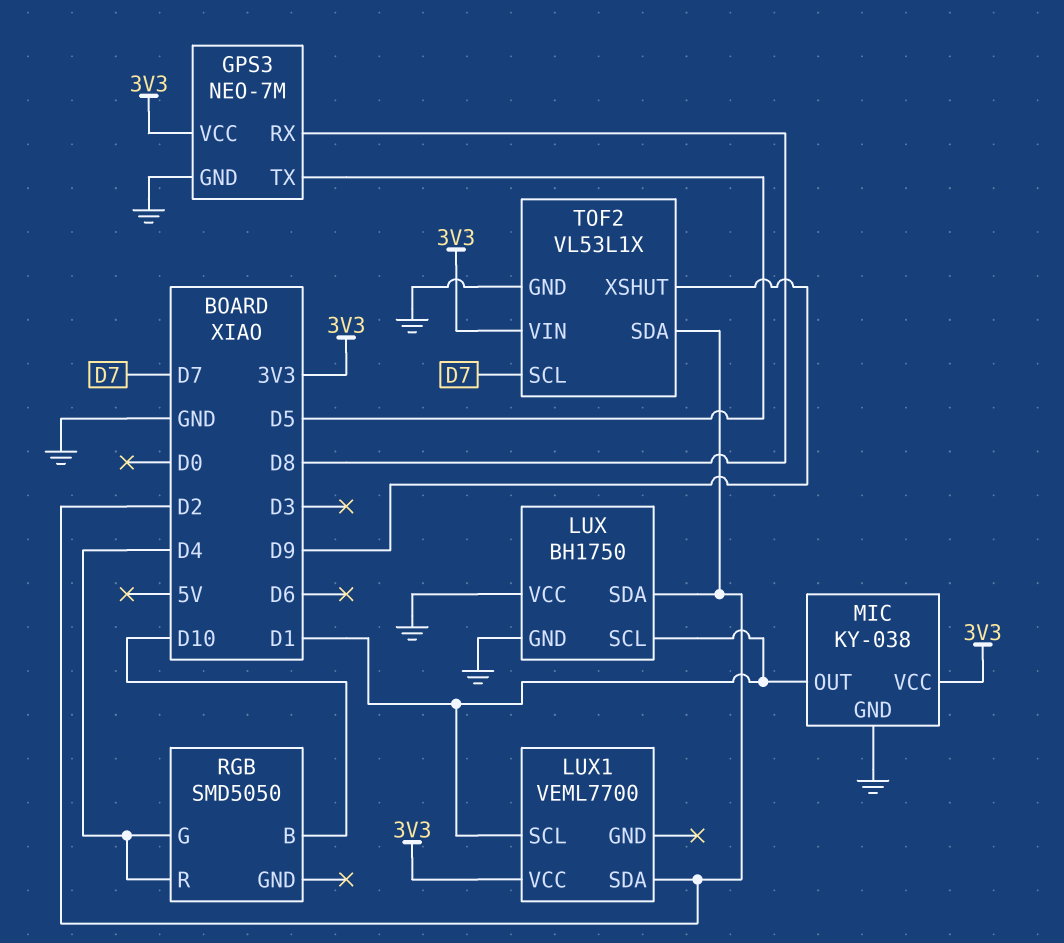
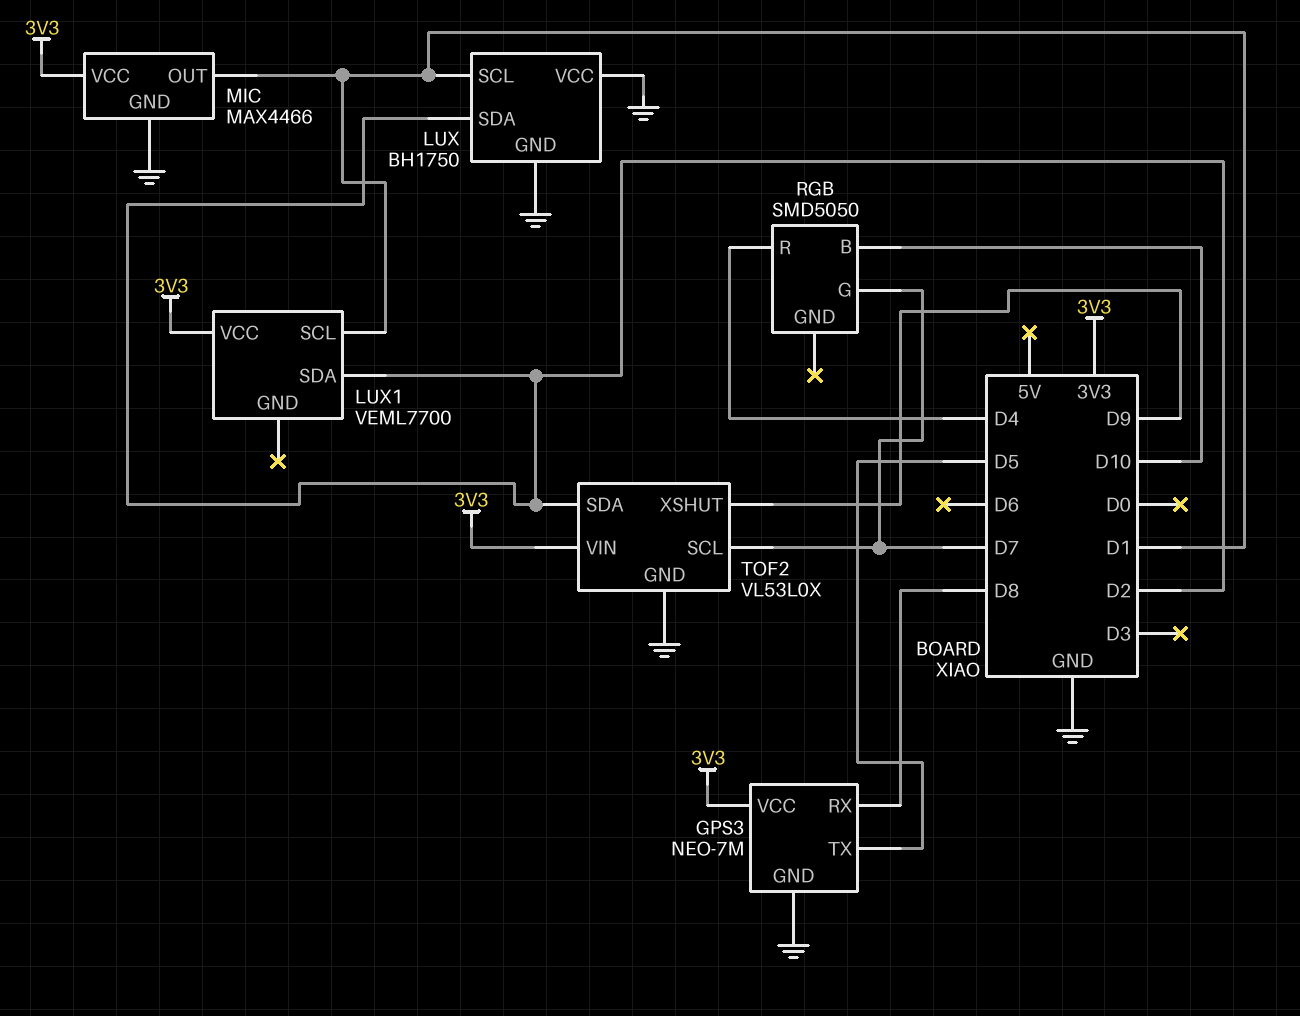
MIC: KY-038 -> MAX4466
RGB pin G: D4 -> D7
TOF2: VL53L1X -> VL53L0X

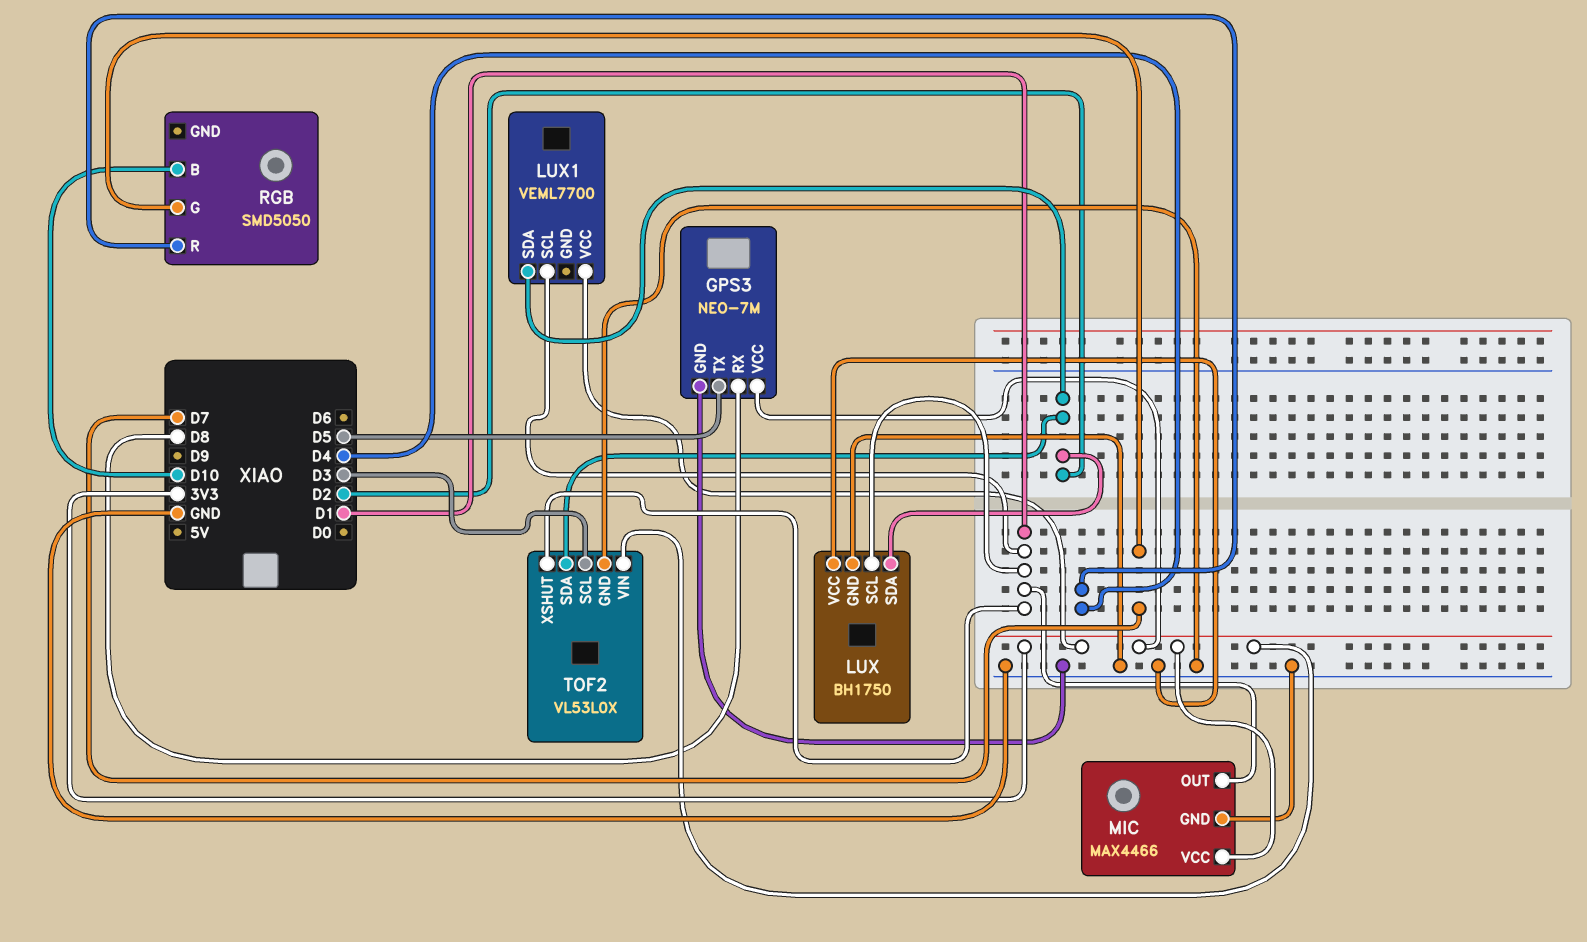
TOF2 pin SCL: D7 -> D3
TOF2 pin XSHUT: D9 -> D1

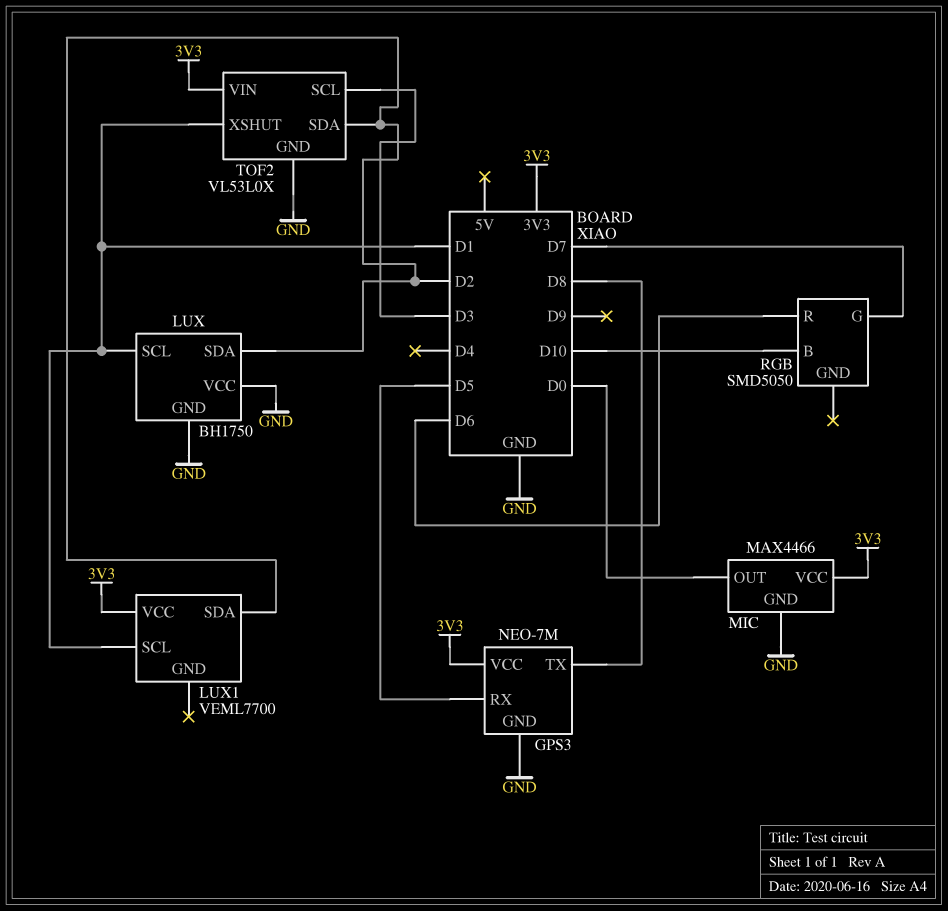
GPS3 pin RX: D8 -> D5
GPS3 pin TX: D5 -> D8
MIC pin OUT: D1 -> D0
RGB pin R: D4 -> D6

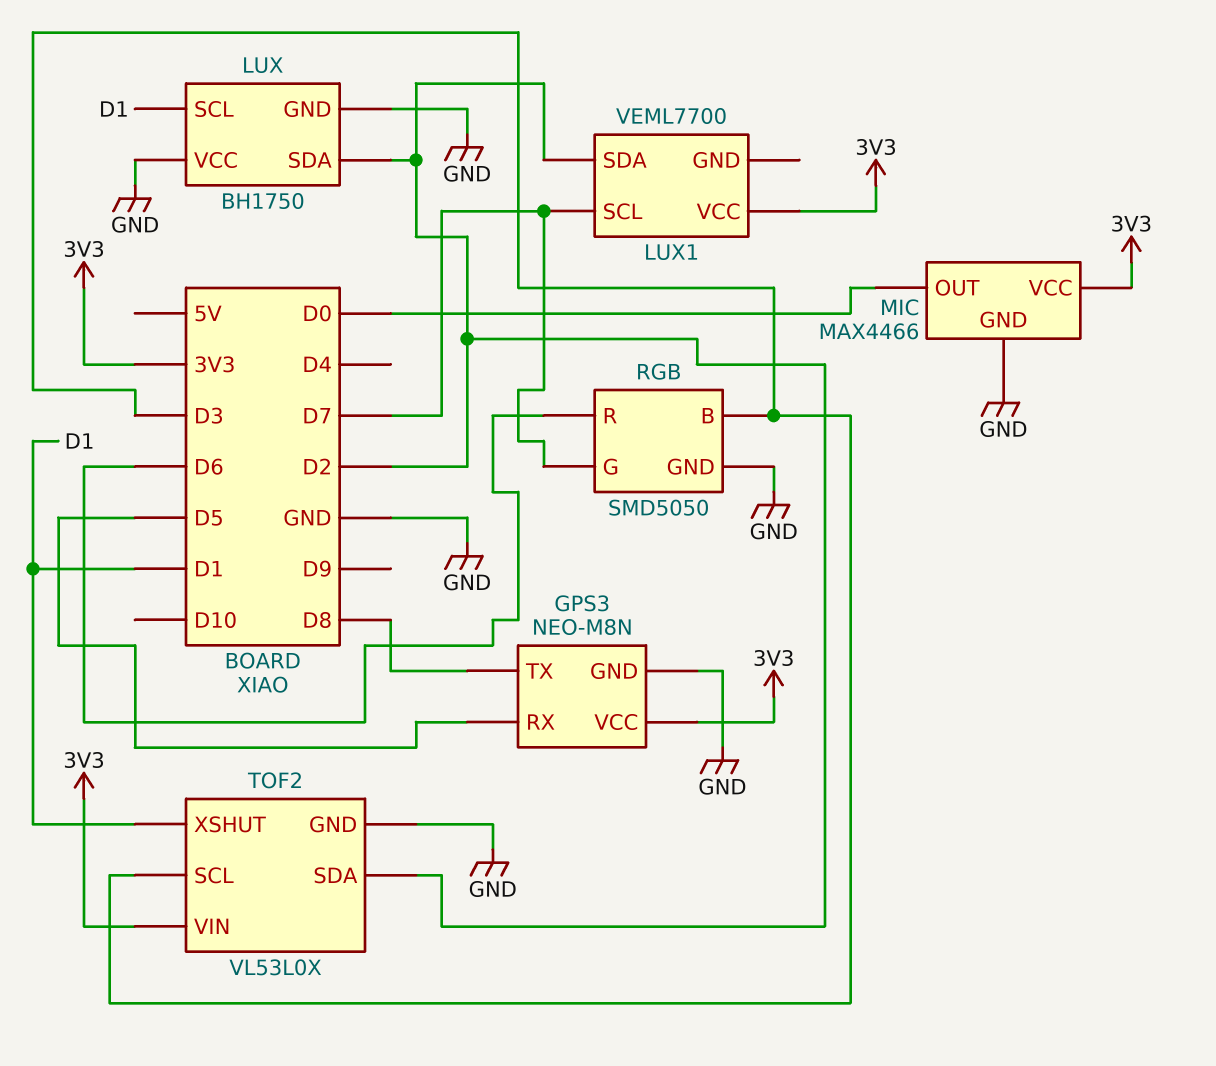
GPS3: NEO-7M -> NEO-M8N
LUX1 pin SCL: D1 -> D7
RGB pin B: D10 -> D3
RGB pin GND: none -> GND

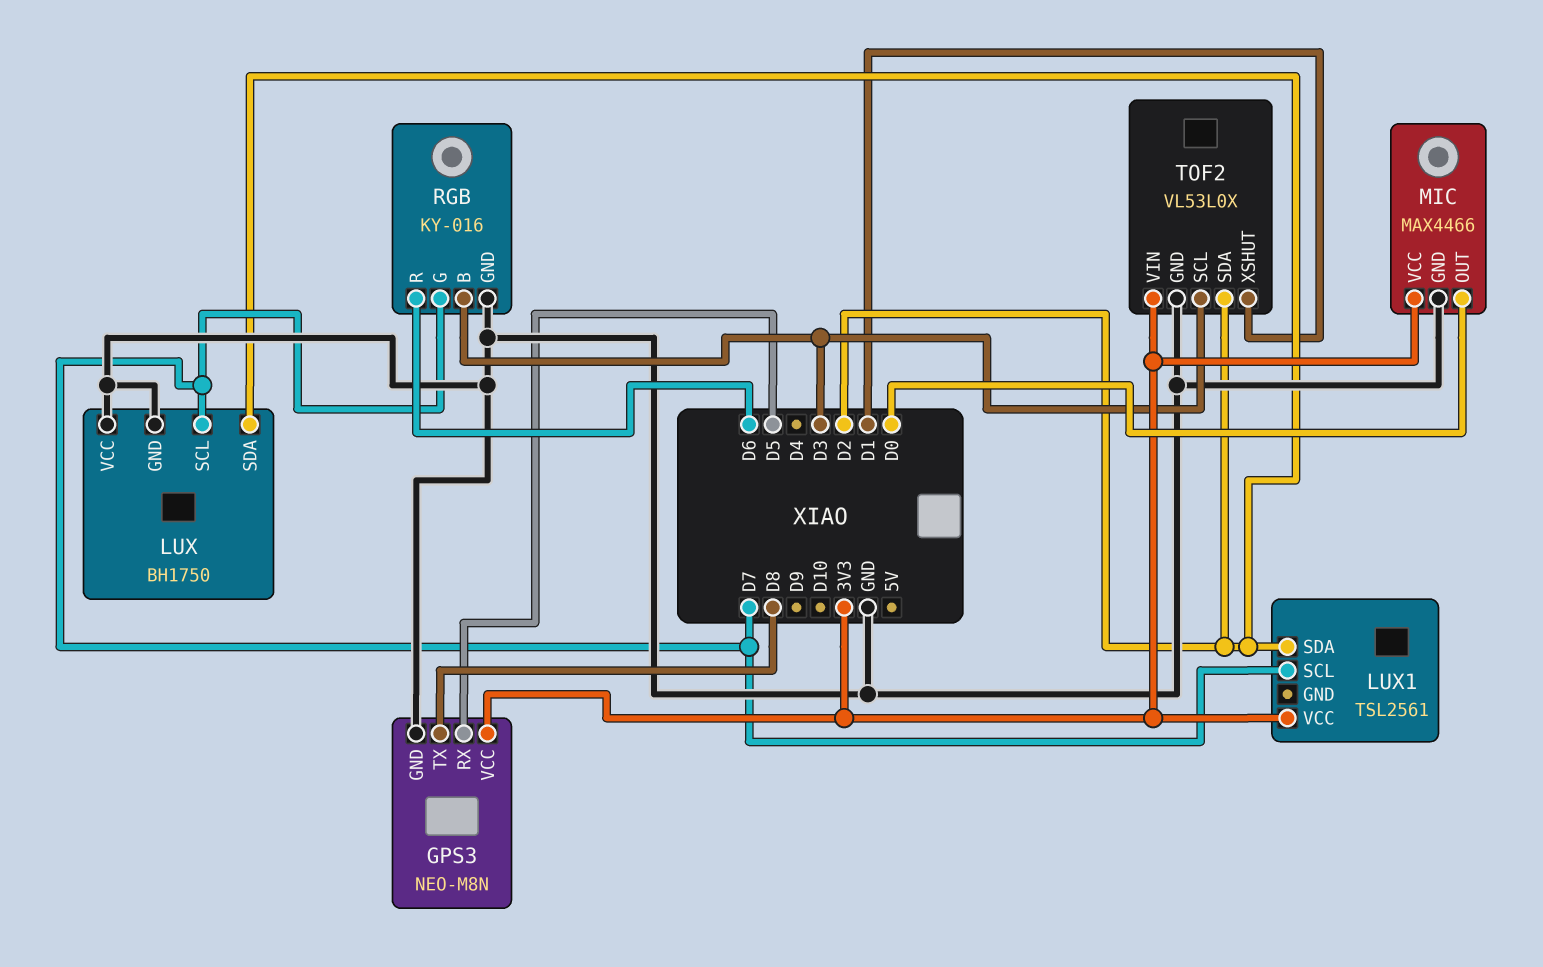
LUX pin SCL: D1 -> D7
LUX1: VEML7700 -> TSL2561
RGB: SMD5050 -> KY-016

